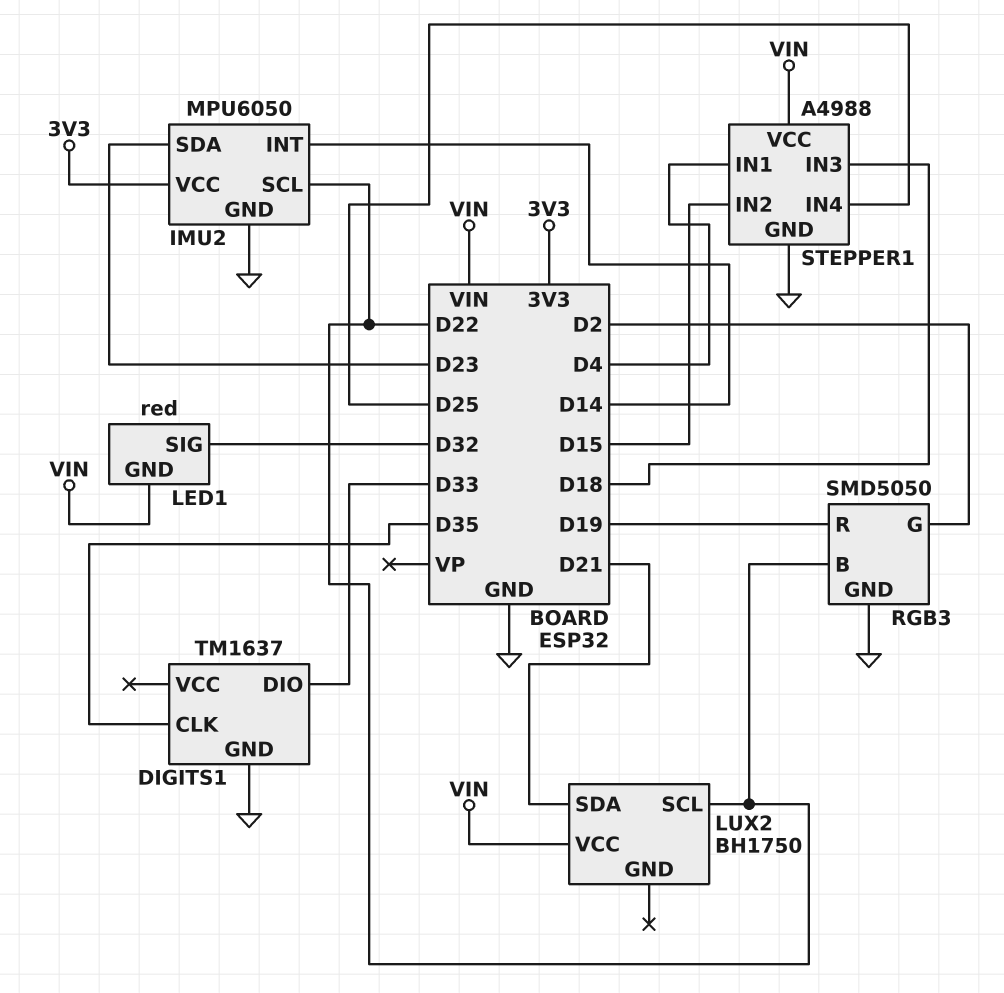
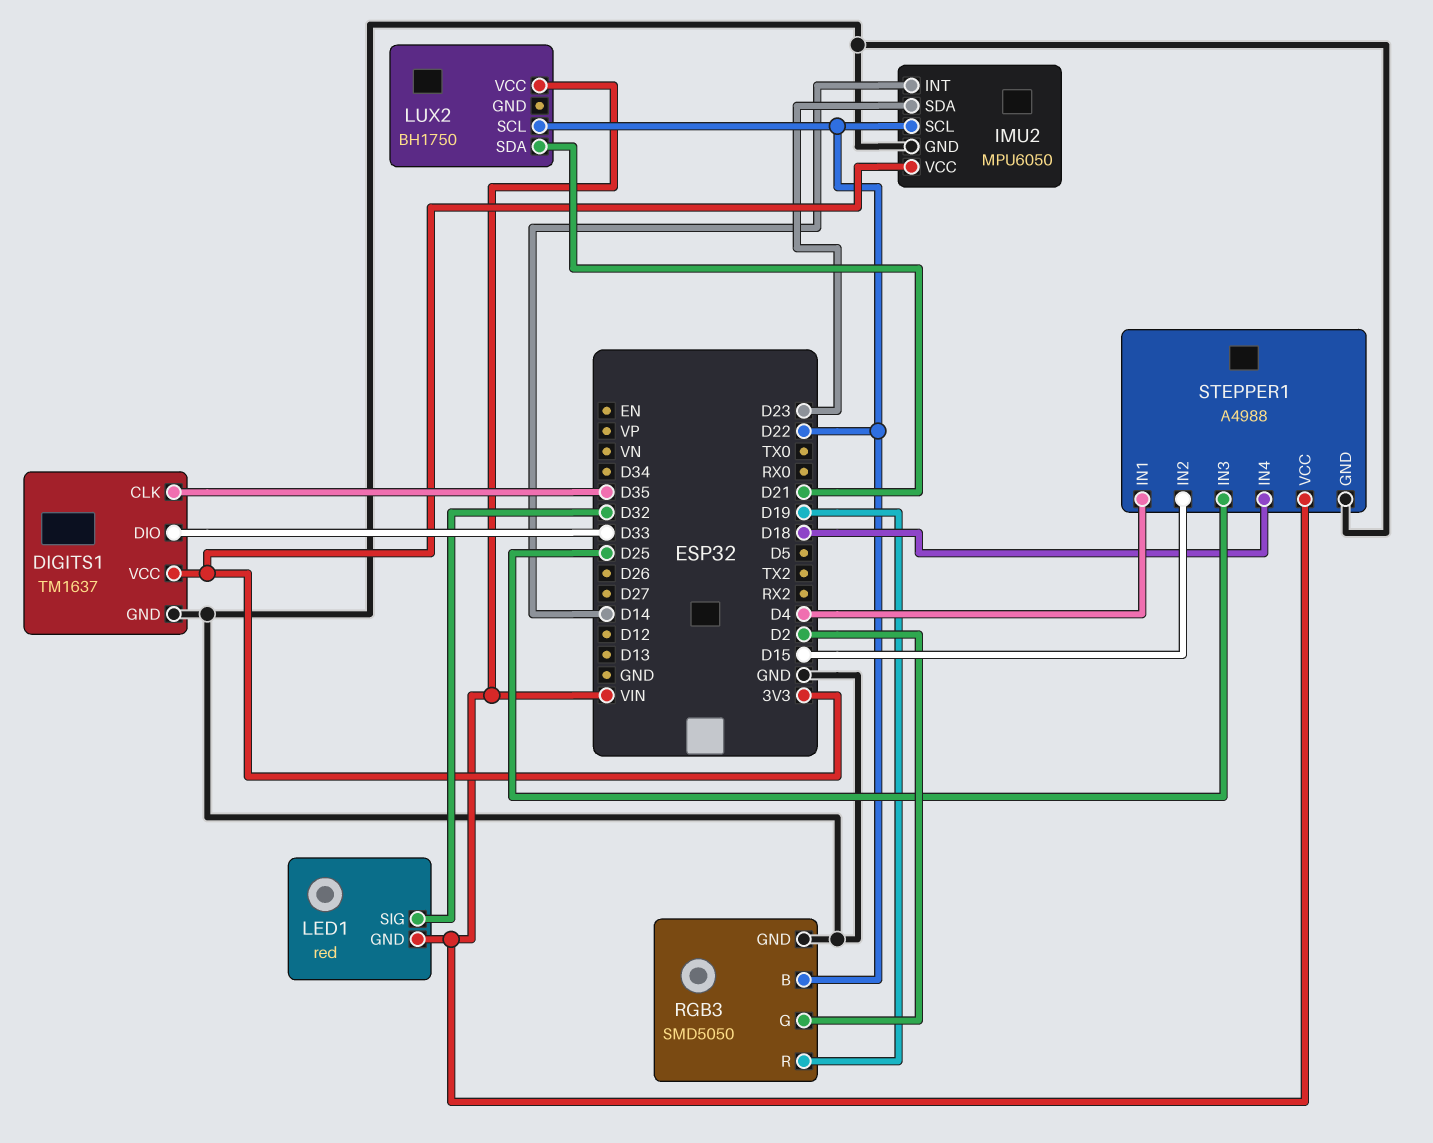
DIGITS1 pin VCC: none -> 3V3
STEPPER1 pin IN3: D18 -> D25
STEPPER1 pin IN4: D25 -> D18

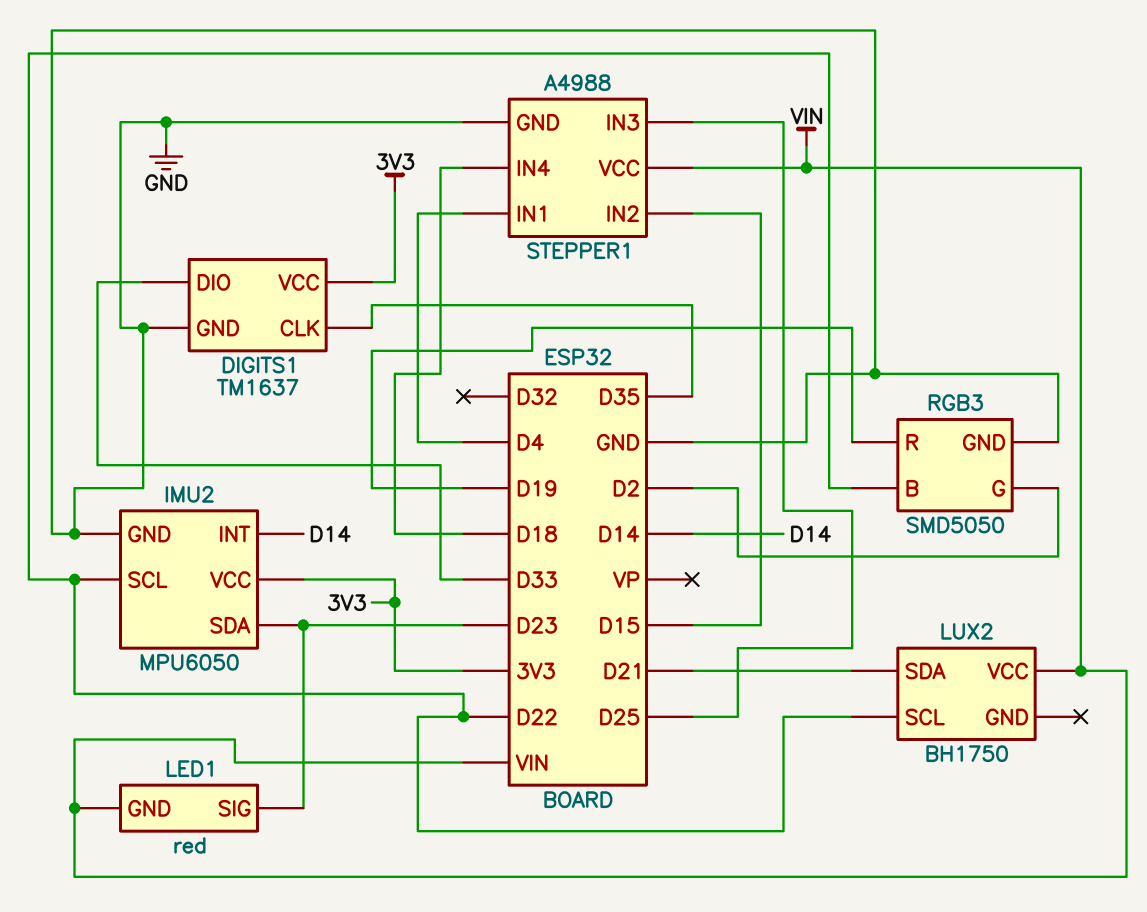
LED1 pin SIG: D32 -> D23

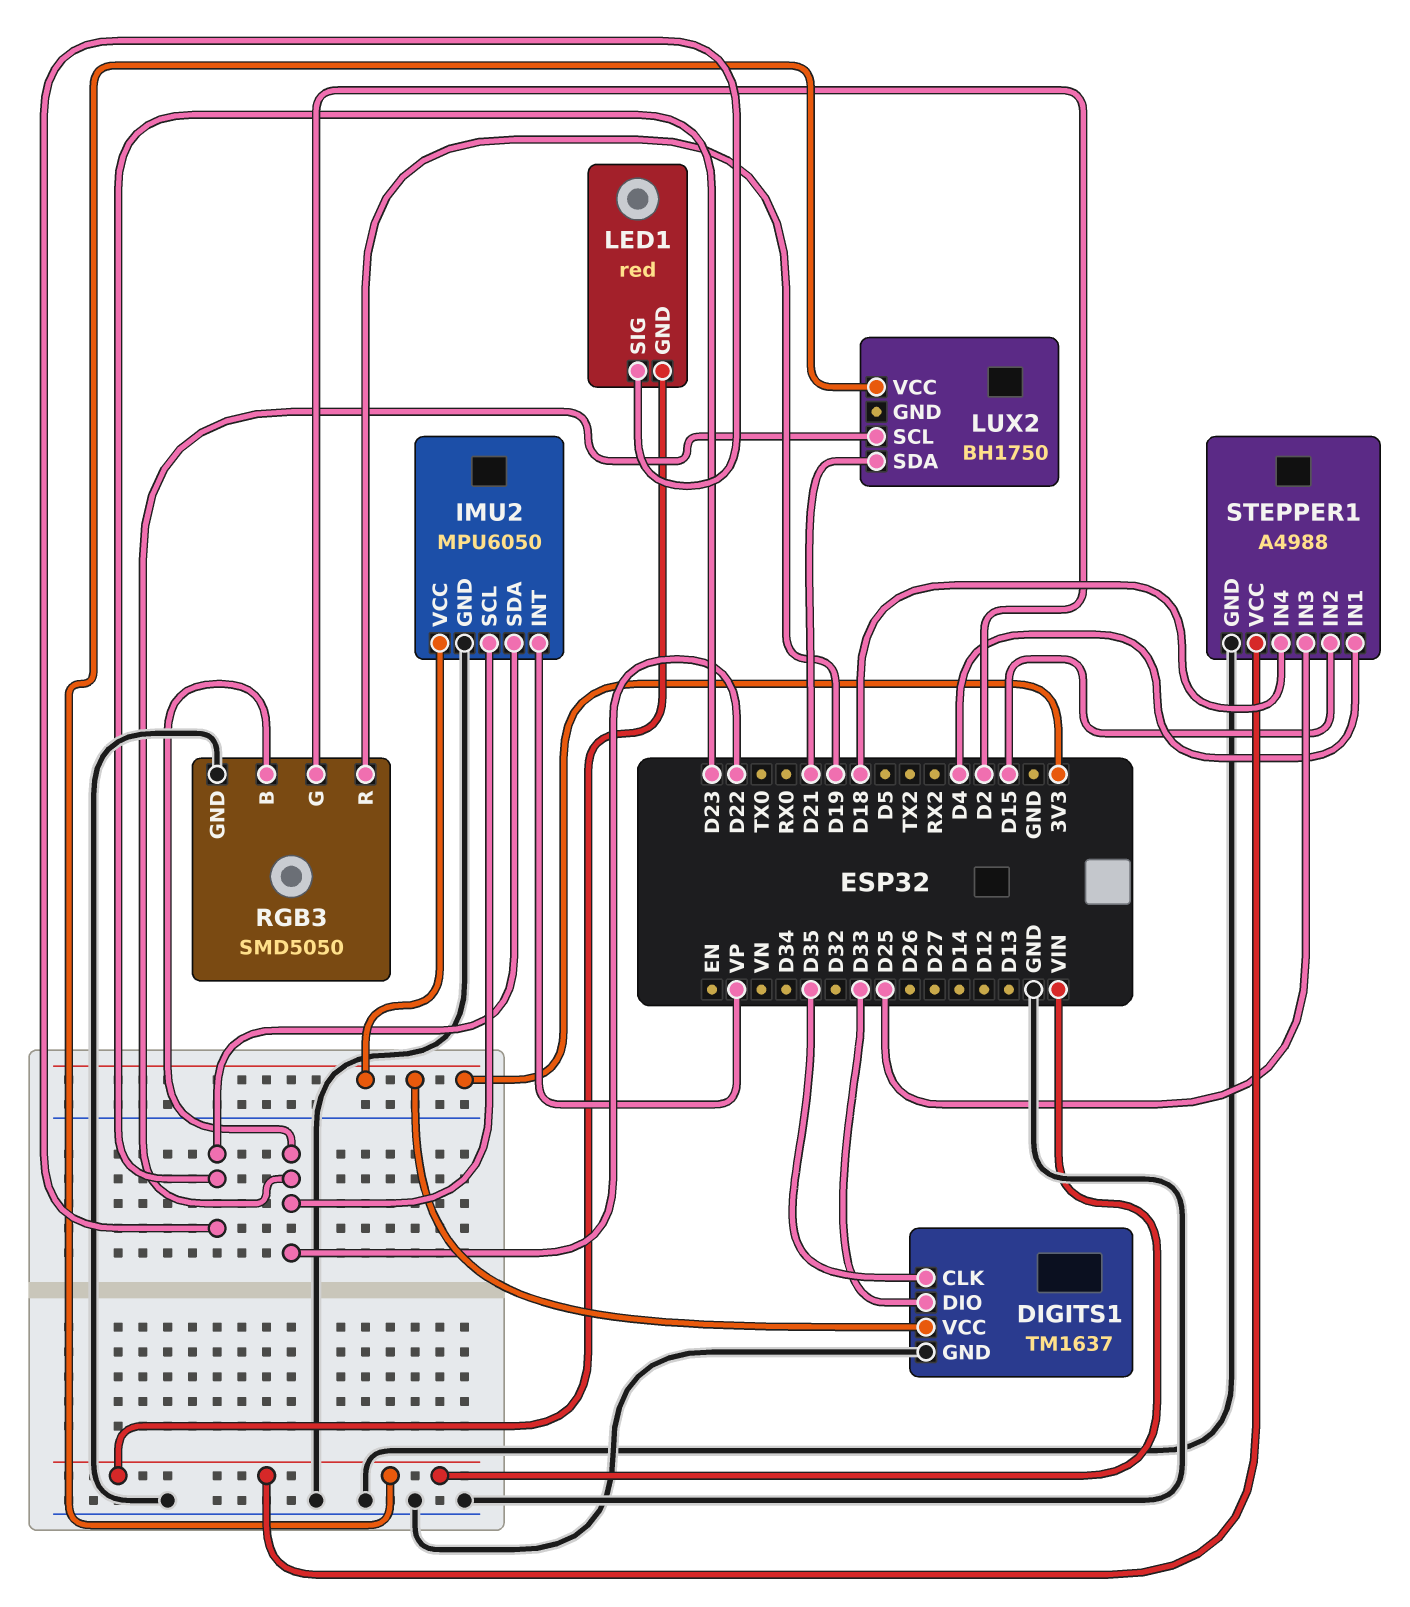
IMU2 pin INT: D14 -> VP

